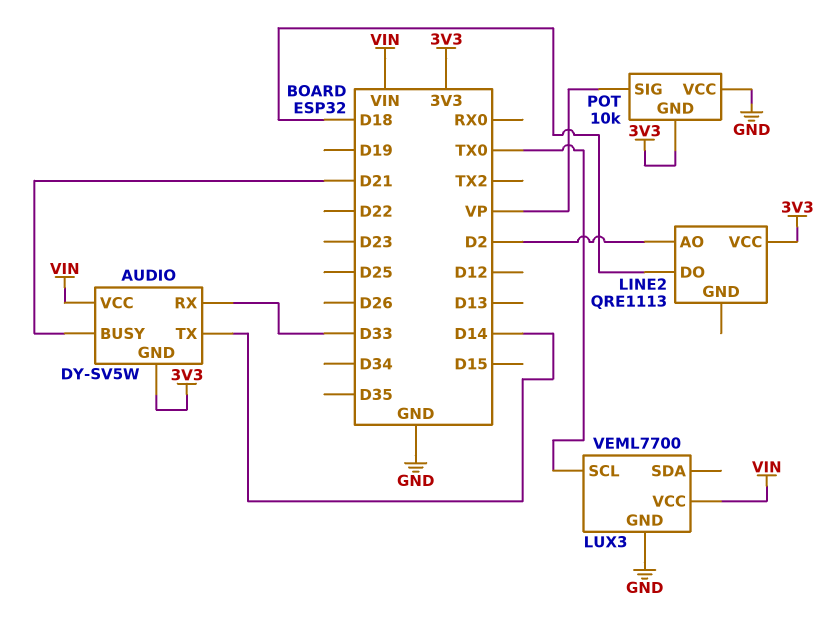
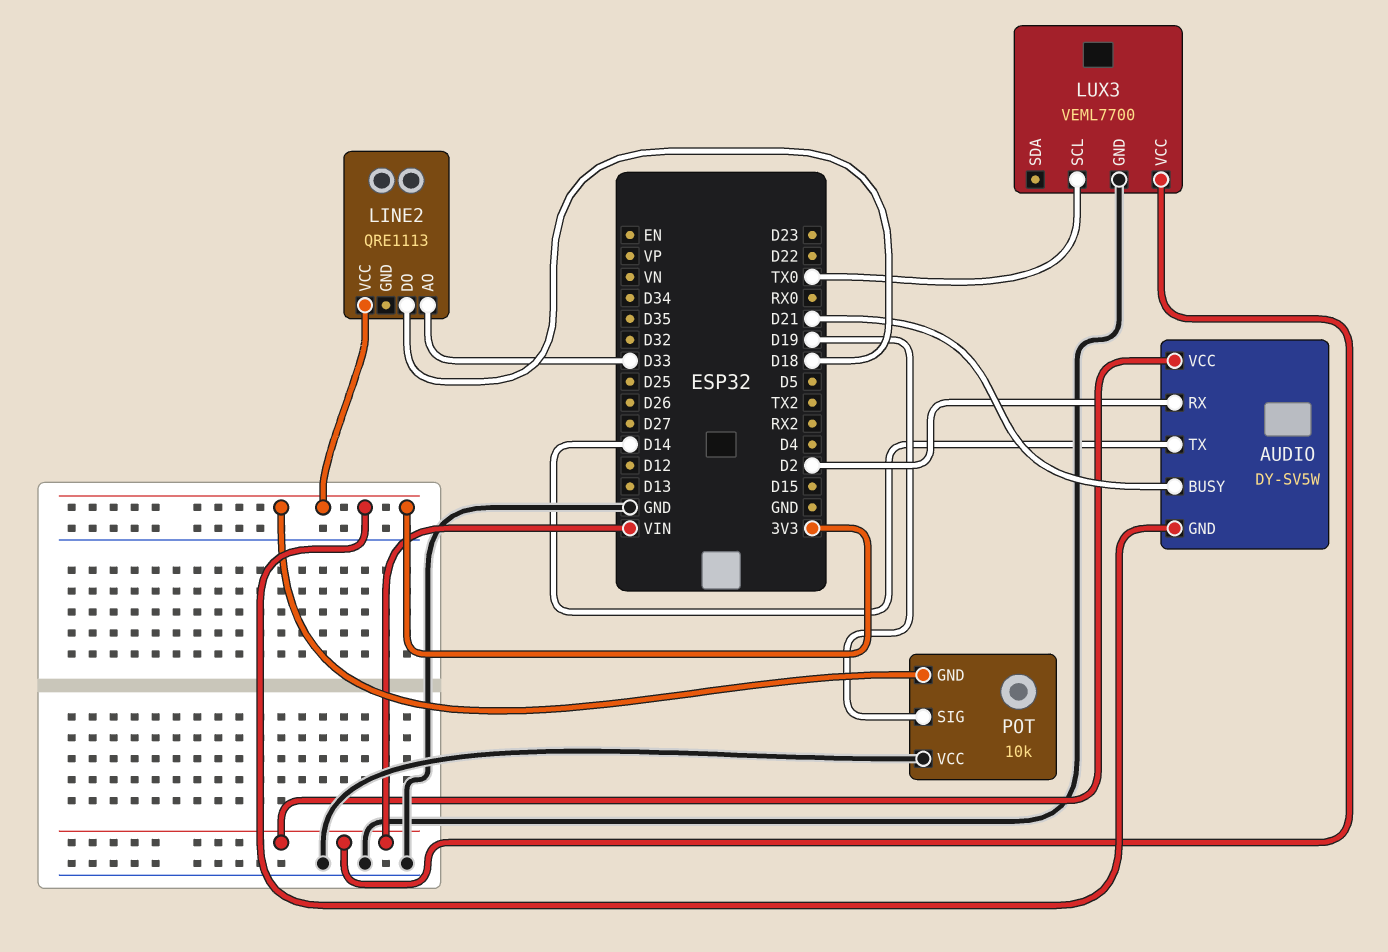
AUDIO pin RX: D33 -> D2
LINE2 pin AO: D2 -> D33
POT pin SIG: VP -> D19

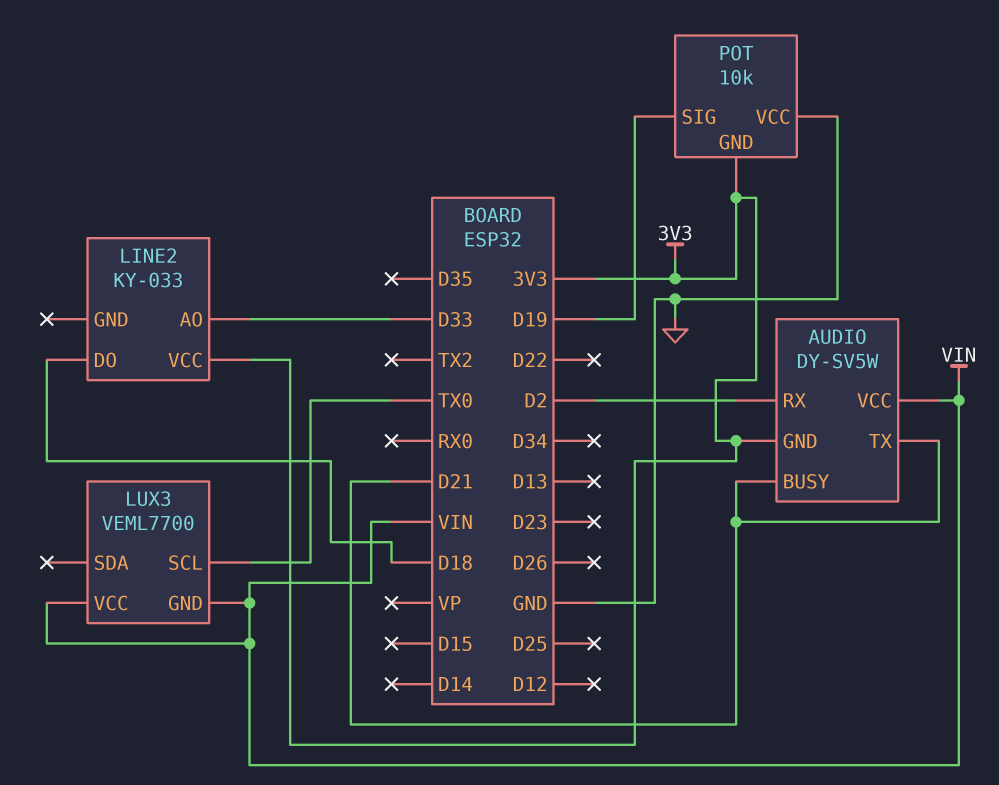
AUDIO pin TX: D14 -> D21
LINE2: QRE1113 -> KY-033
LUX3 pin GND: GND -> VIN

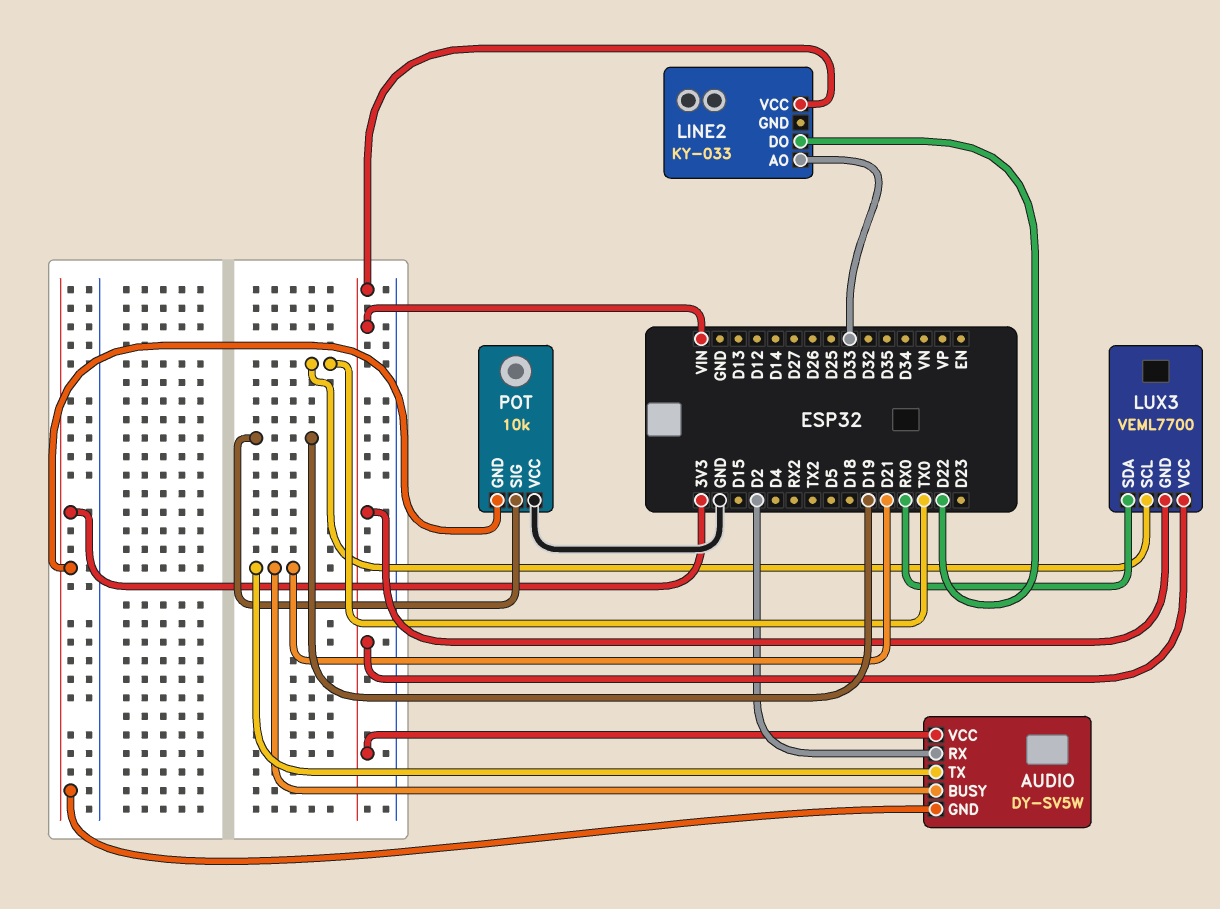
LINE2 pin DO: D18 -> D22
LINE2 pin VCC: 3V3 -> VIN
LUX3 pin SDA: none -> RX0

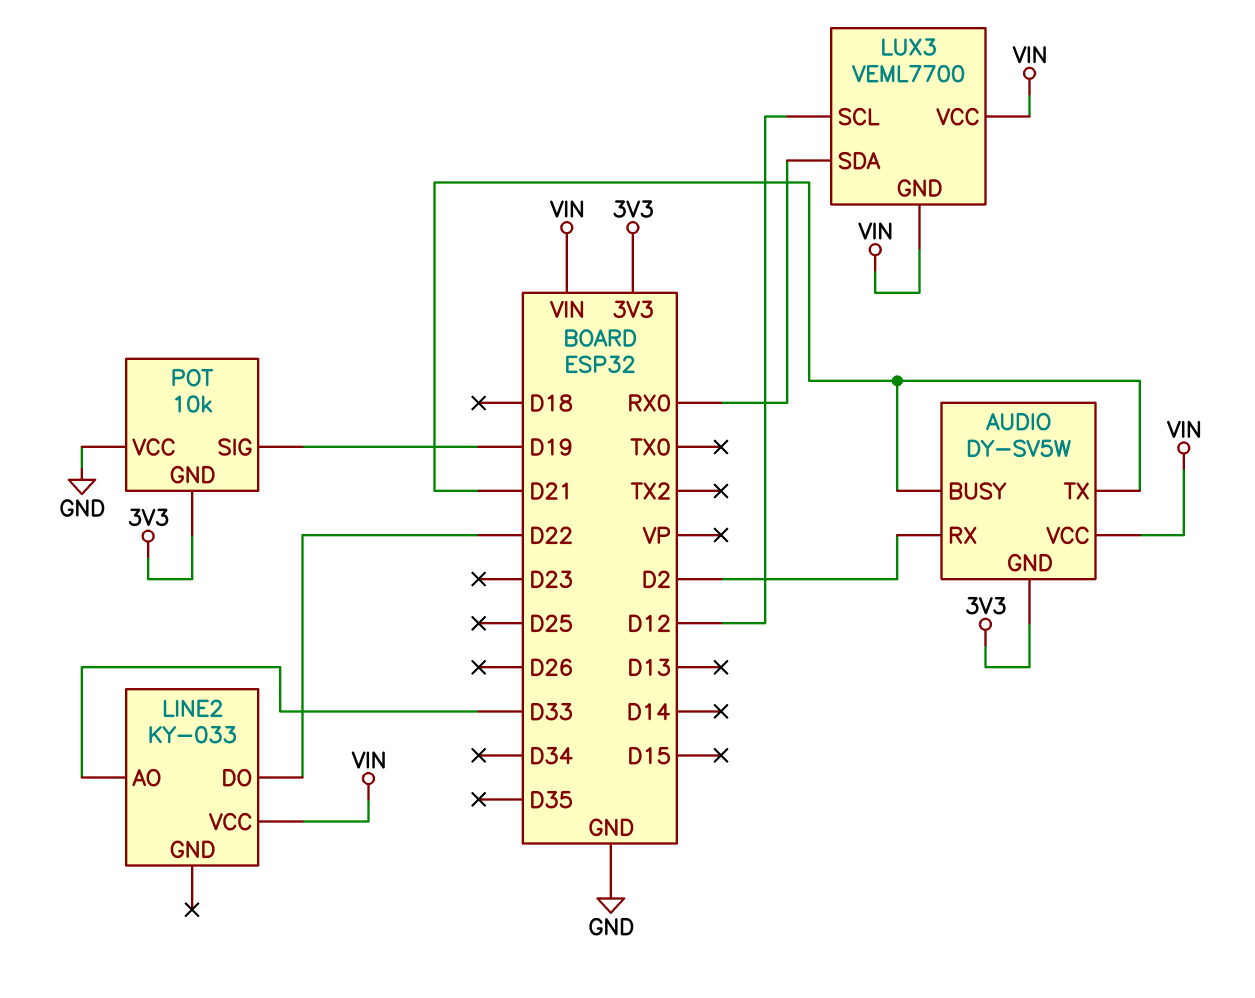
LUX3 pin SCL: TX0 -> D12

